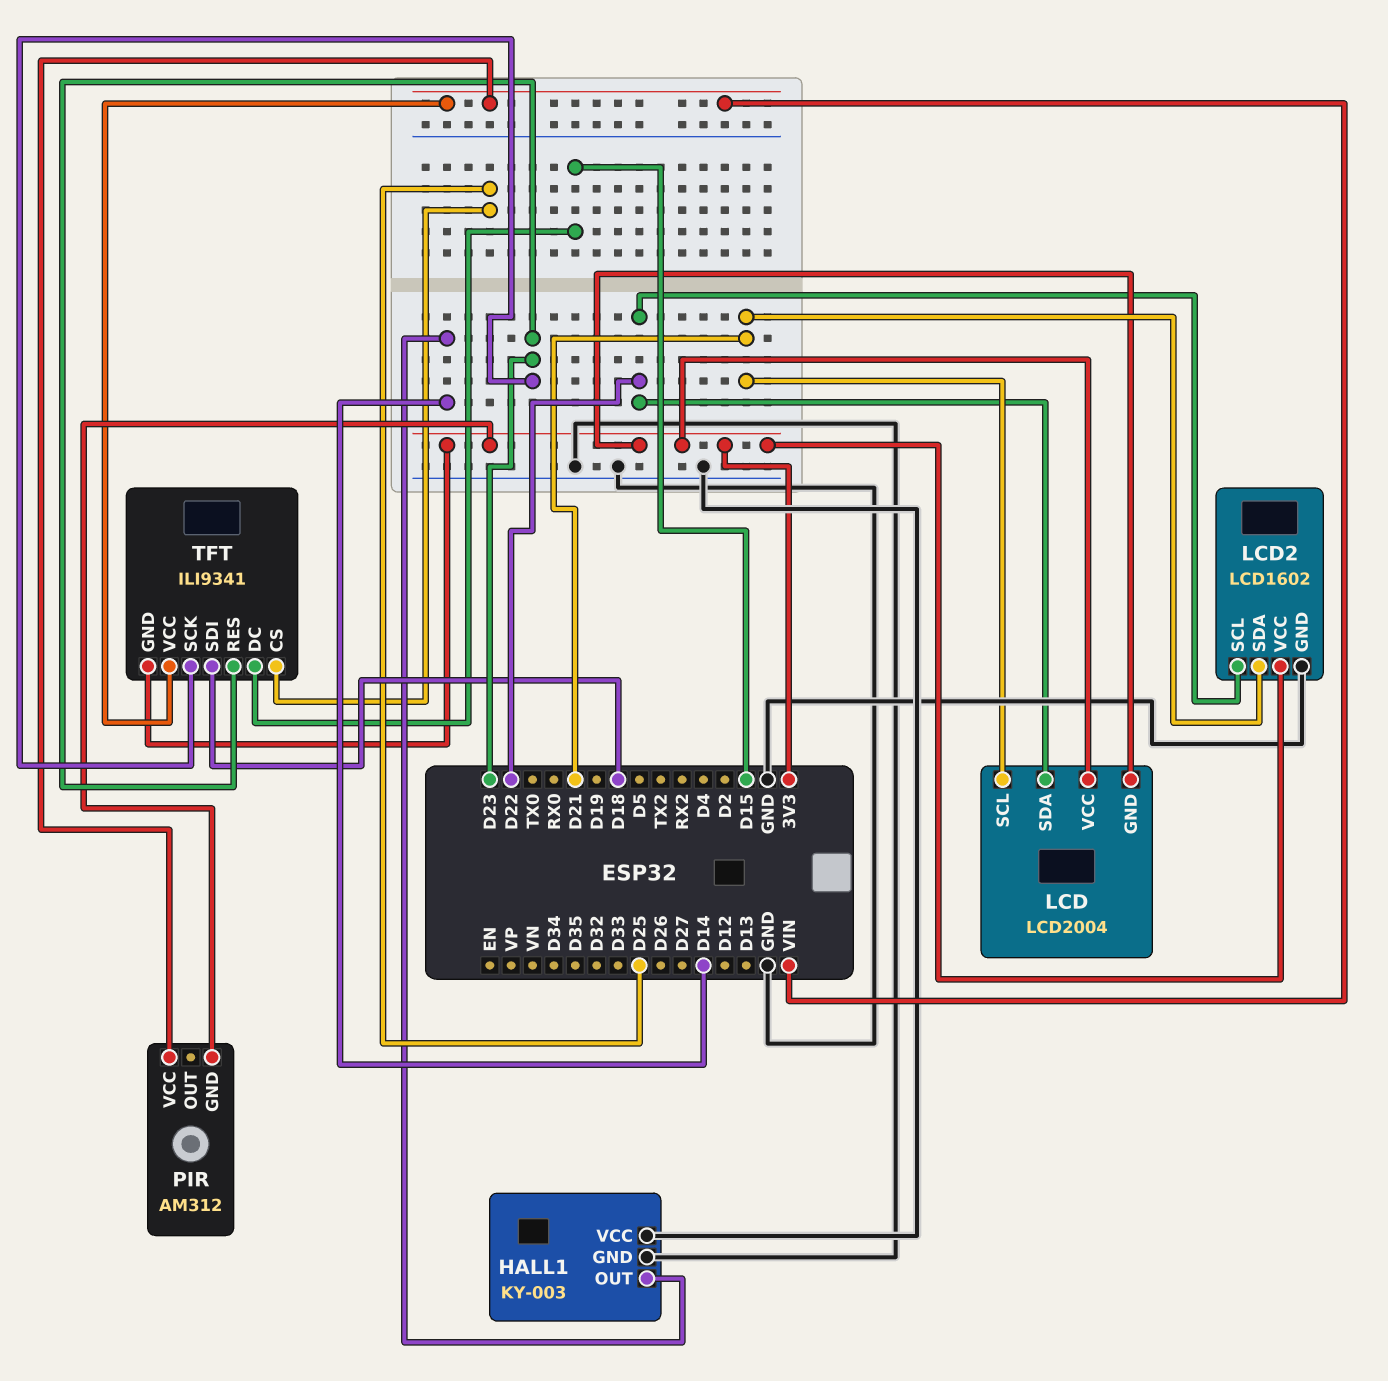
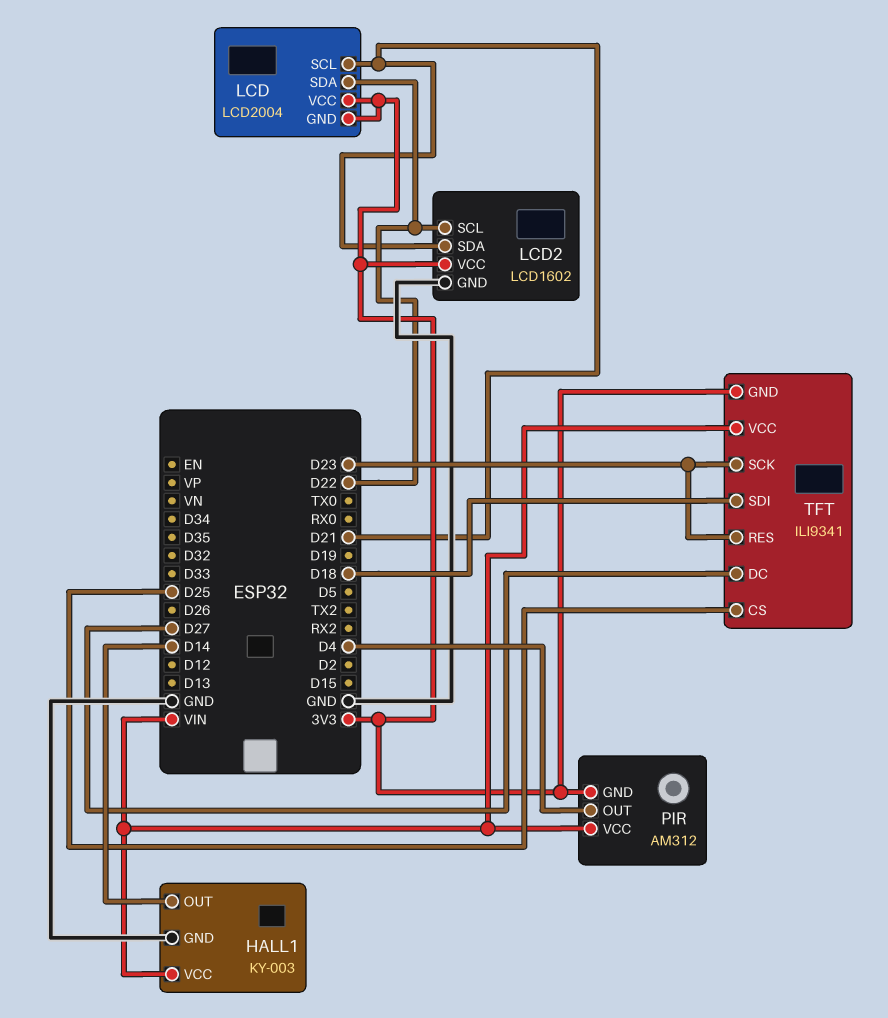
HALL1 pin VCC: GND -> VIN
PIR pin OUT: none -> D4
TFT pin DC: D15 -> D27

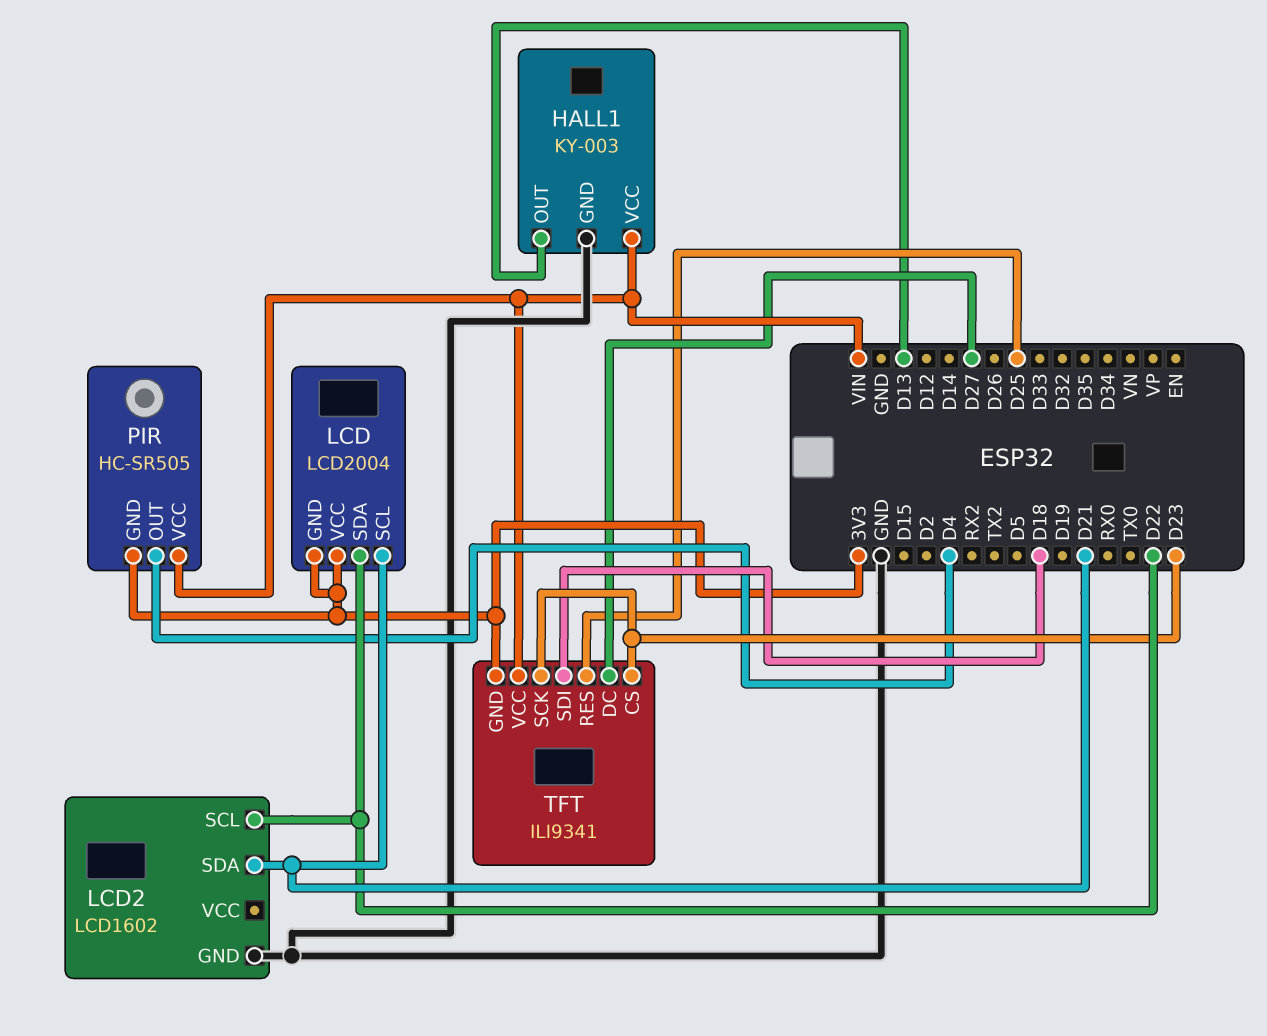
HALL1 pin OUT: D14 -> D13
LCD2 pin VCC: 3V3 -> none
PIR: AM312 -> HC-SR505
TFT pin CS: D25 -> D23
TFT pin RES: D23 -> D25

